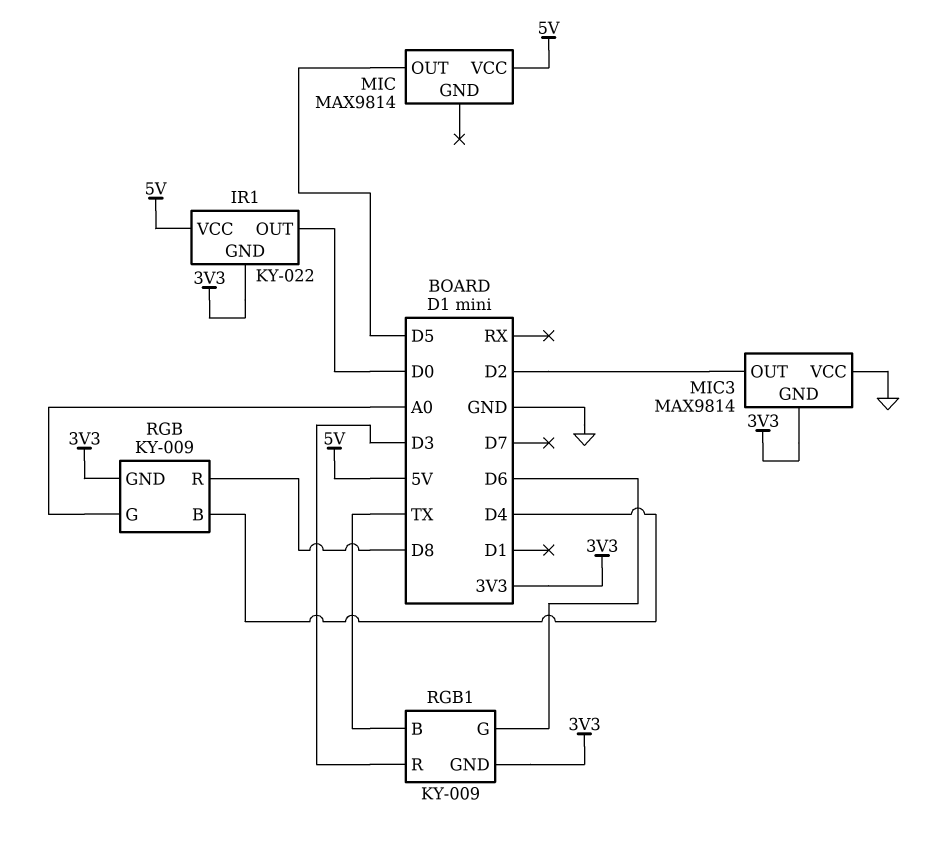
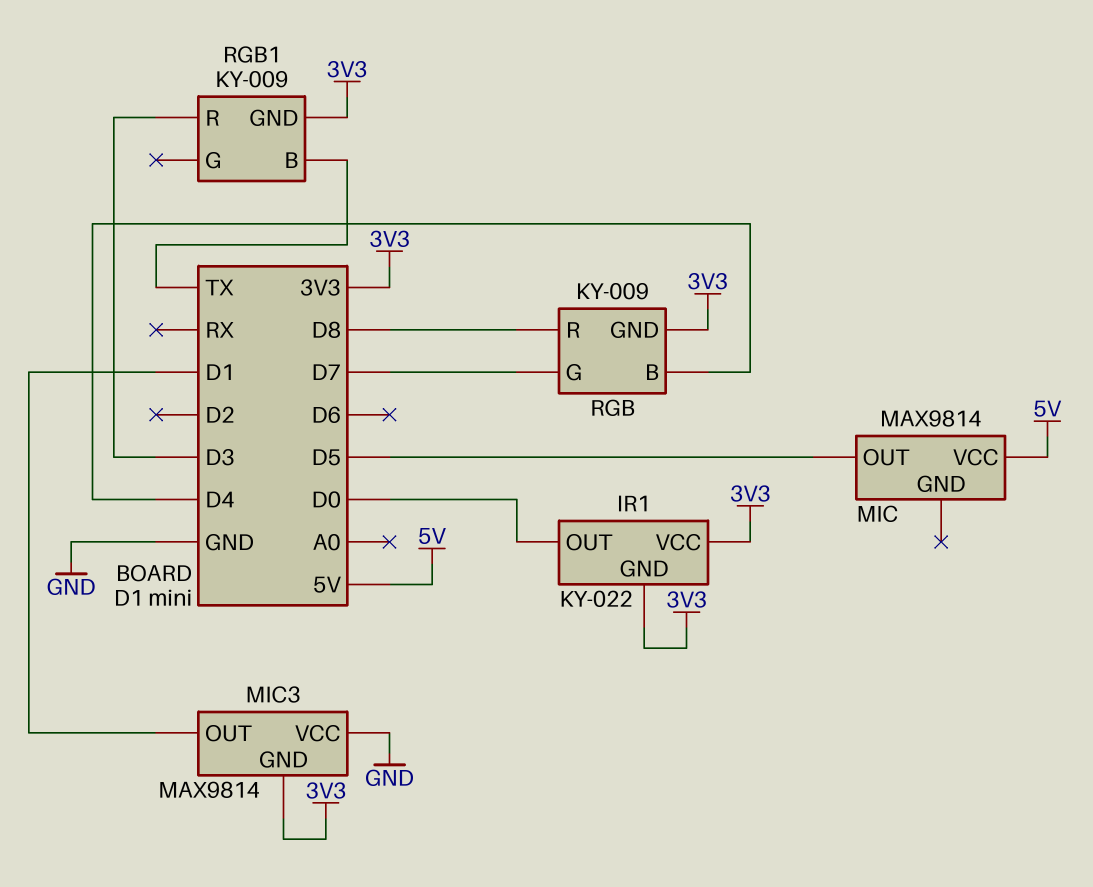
IR1 pin VCC: 5V -> 3V3
MIC3 pin OUT: D2 -> D1
RGB pin G: A0 -> D7
RGB1 pin G: D6 -> none

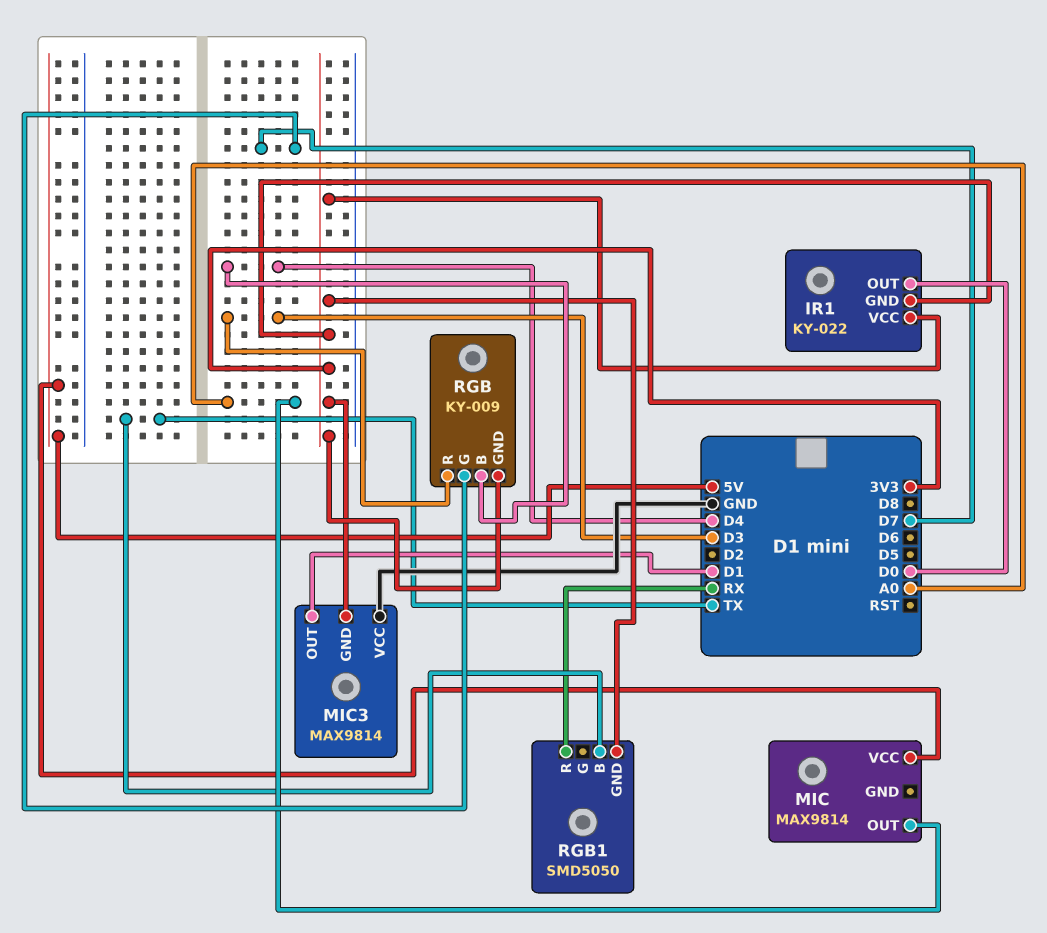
MIC pin OUT: D5 -> A0
RGB pin R: D8 -> D3
RGB1: KY-009 -> SMD5050
RGB1 pin R: D3 -> RX

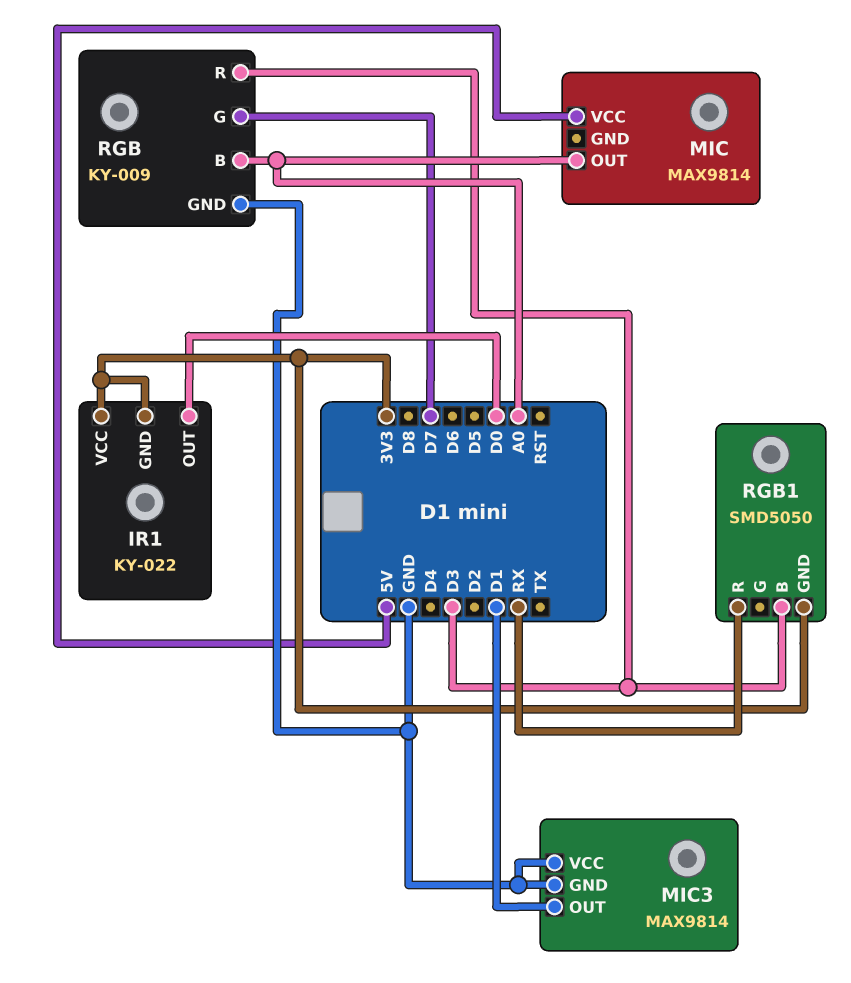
MIC3 pin GND: 3V3 -> GND
RGB pin B: D4 -> A0
RGB pin GND: 3V3 -> GND
RGB1 pin B: TX -> D3

